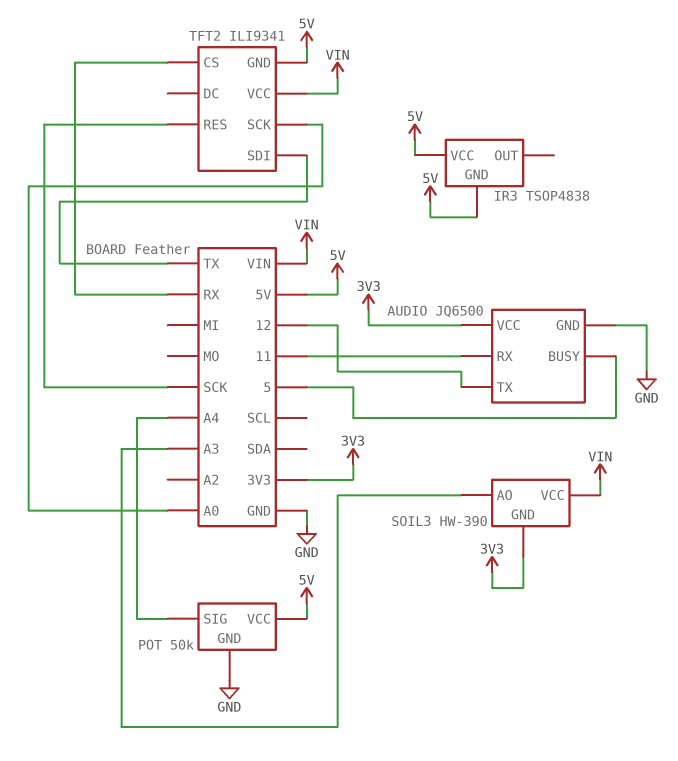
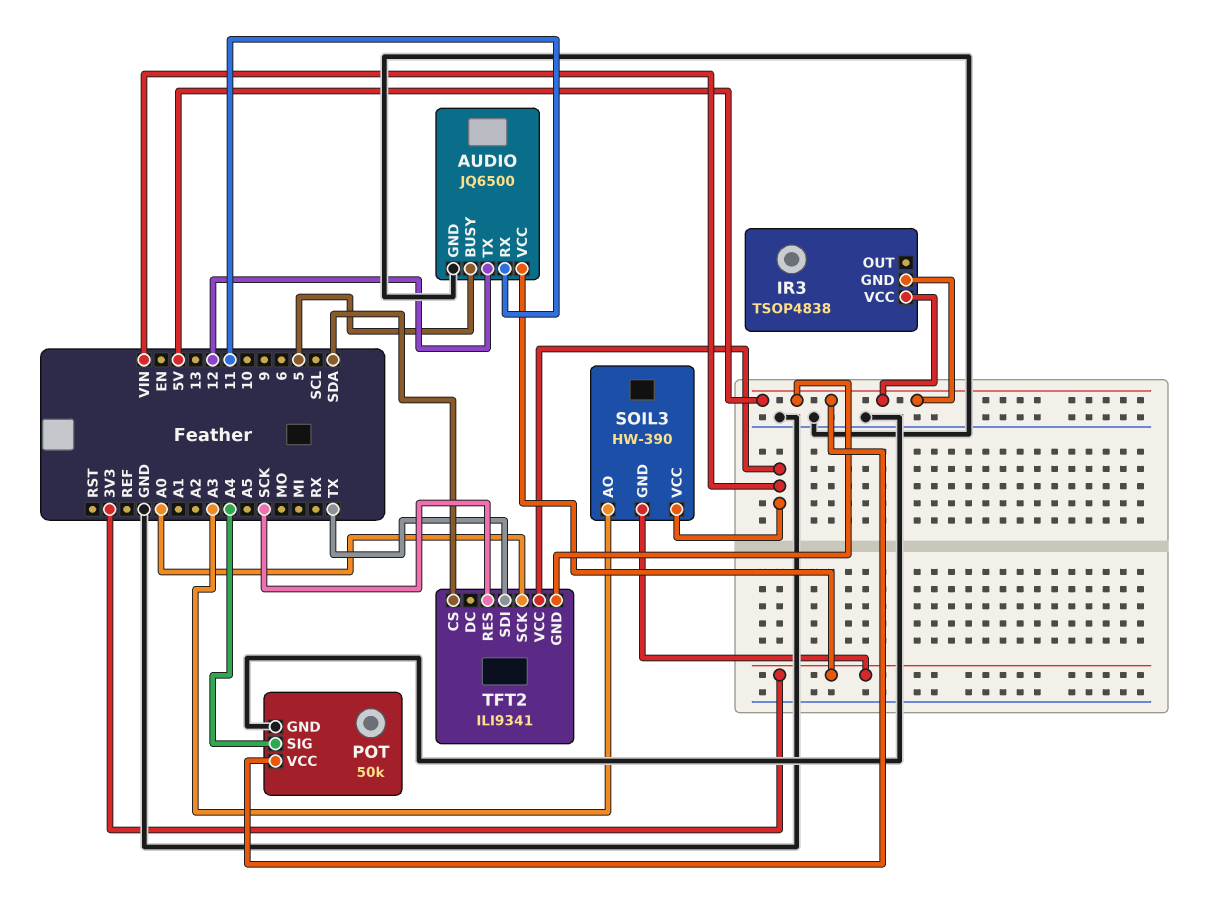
TFT2 pin CS: RX -> SDA

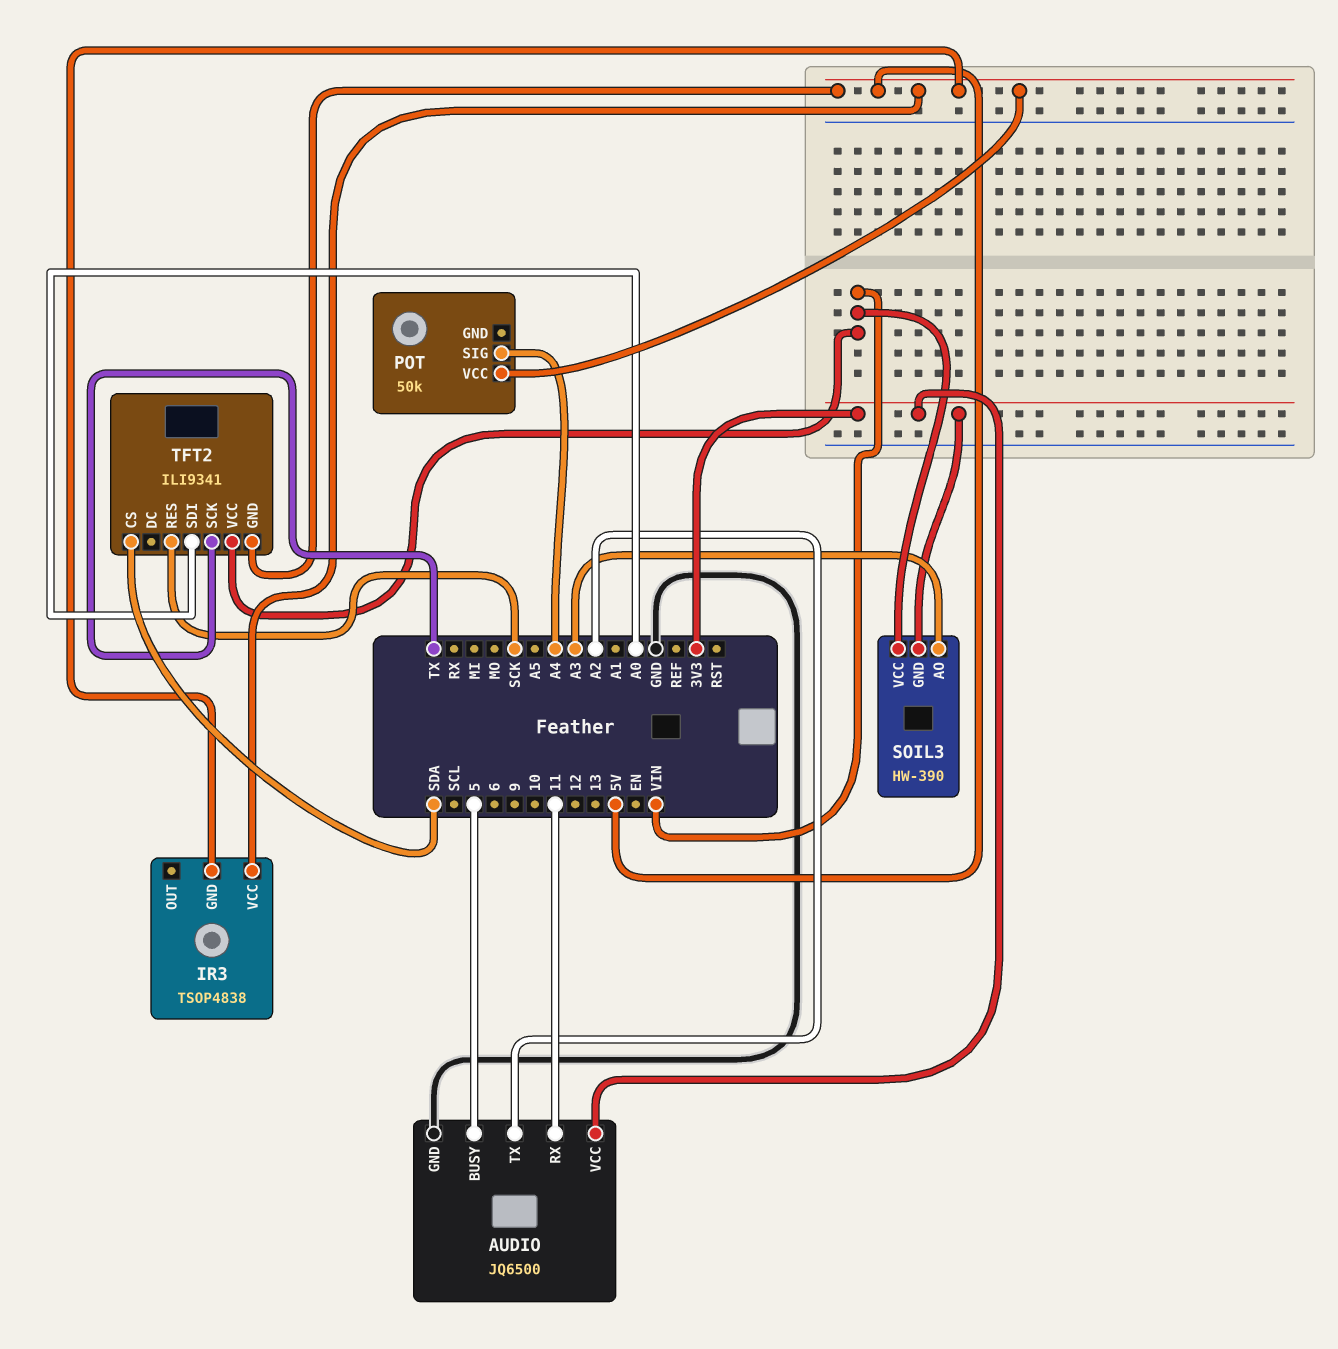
AUDIO pin TX: 12 -> A2
POT pin GND: GND -> none
TFT2 pin SCK: A0 -> TX
TFT2 pin SDI: TX -> A0

